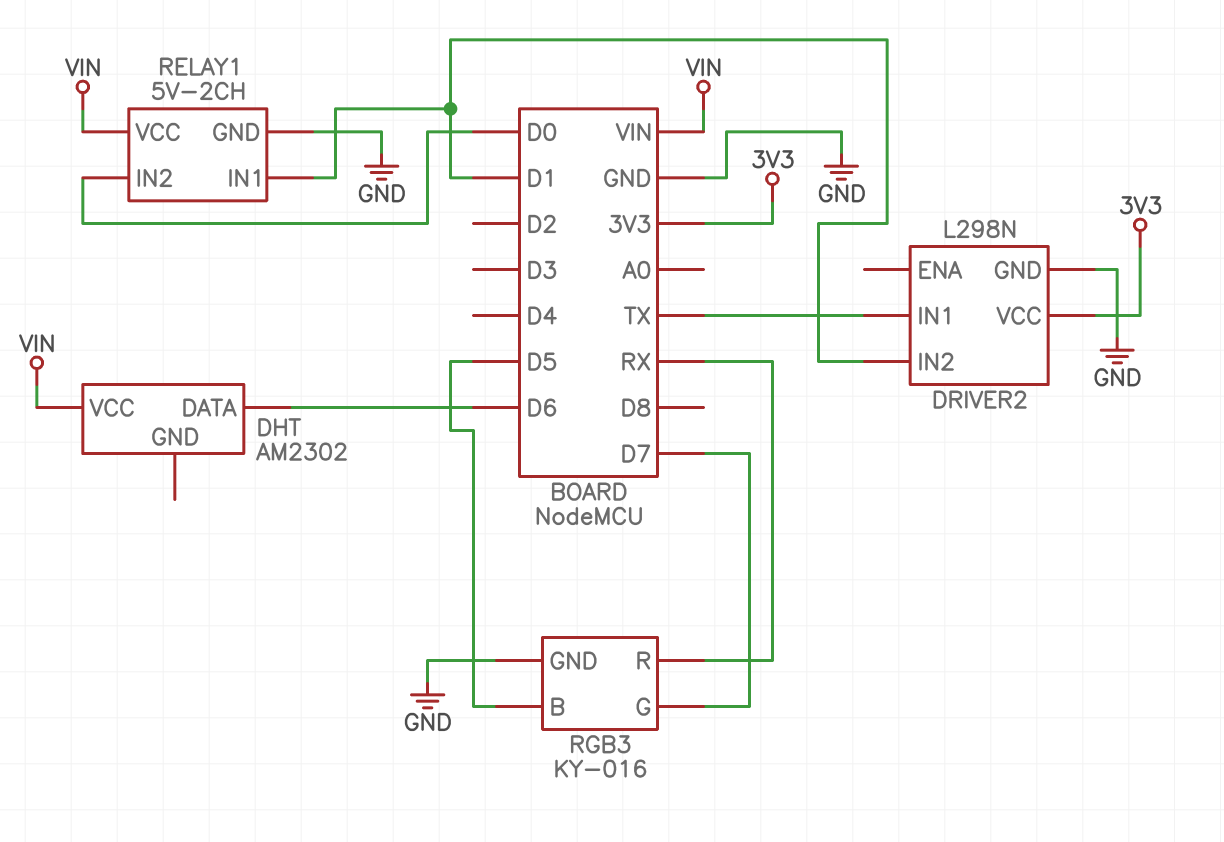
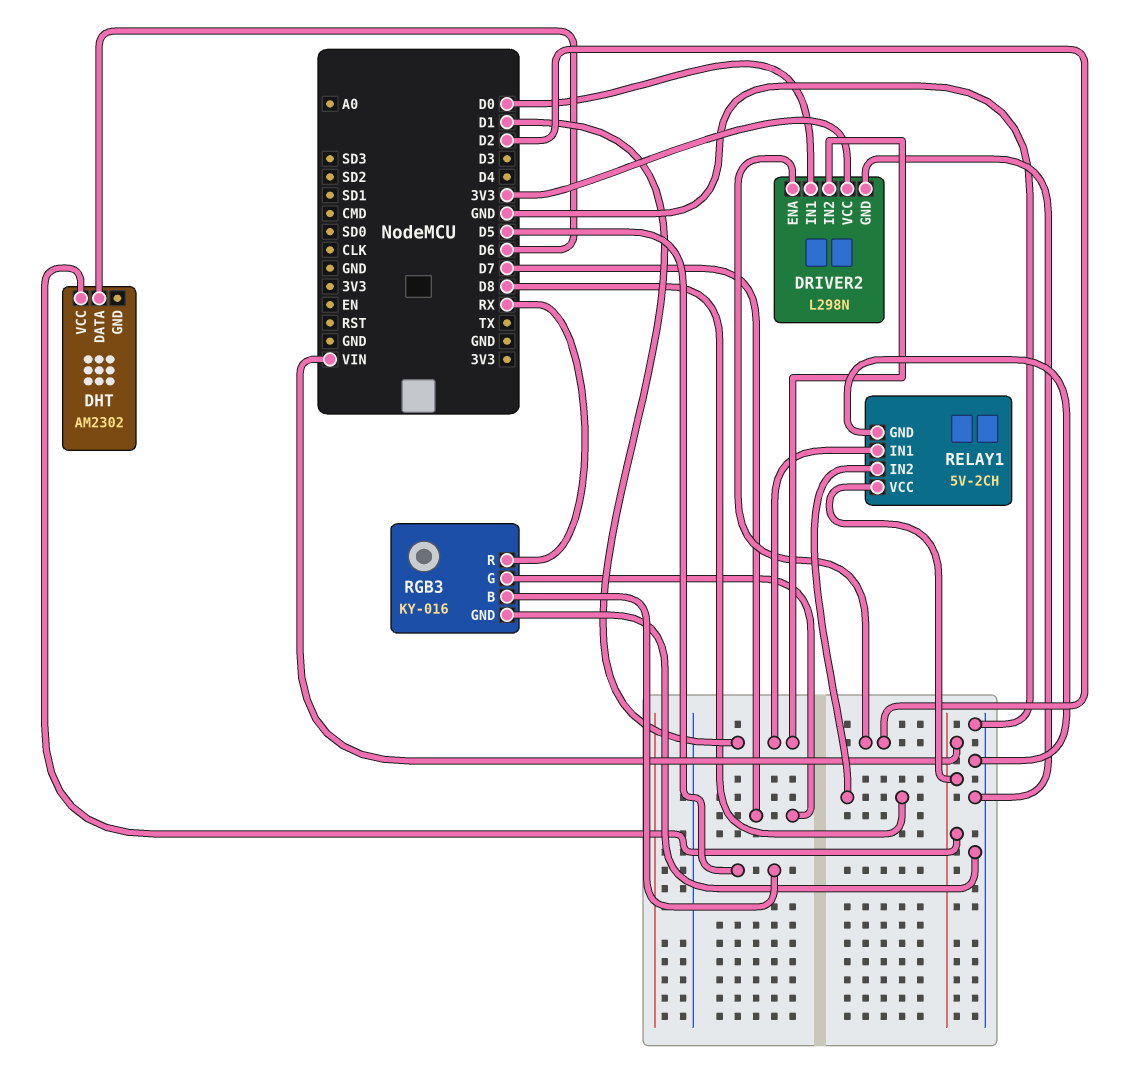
DRIVER2 pin ENA: none -> D2
DRIVER2 pin IN1: TX -> D0
RELAY1 pin IN2: D0 -> D8

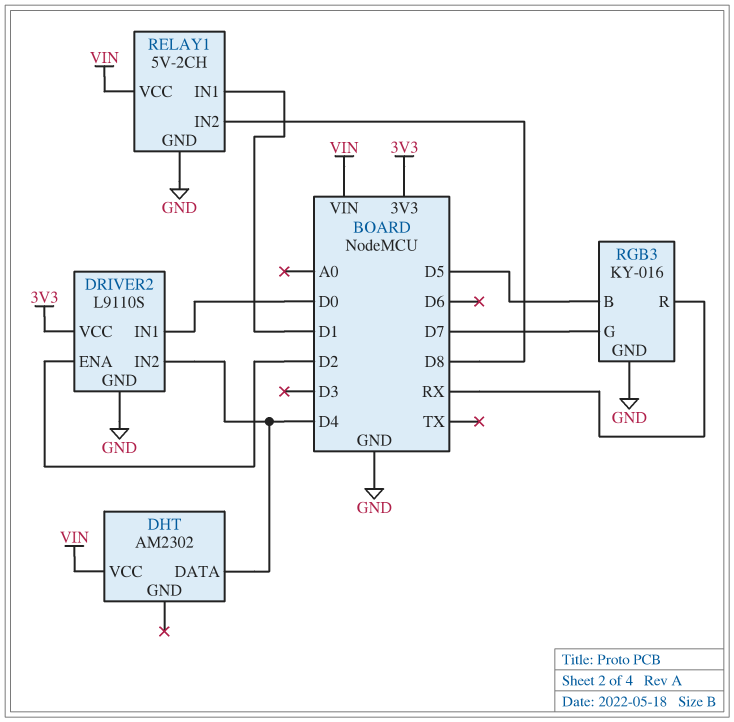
DHT pin DATA: D6 -> D4
DRIVER2: L298N -> L9110S
DRIVER2 pin IN2: D1 -> D4

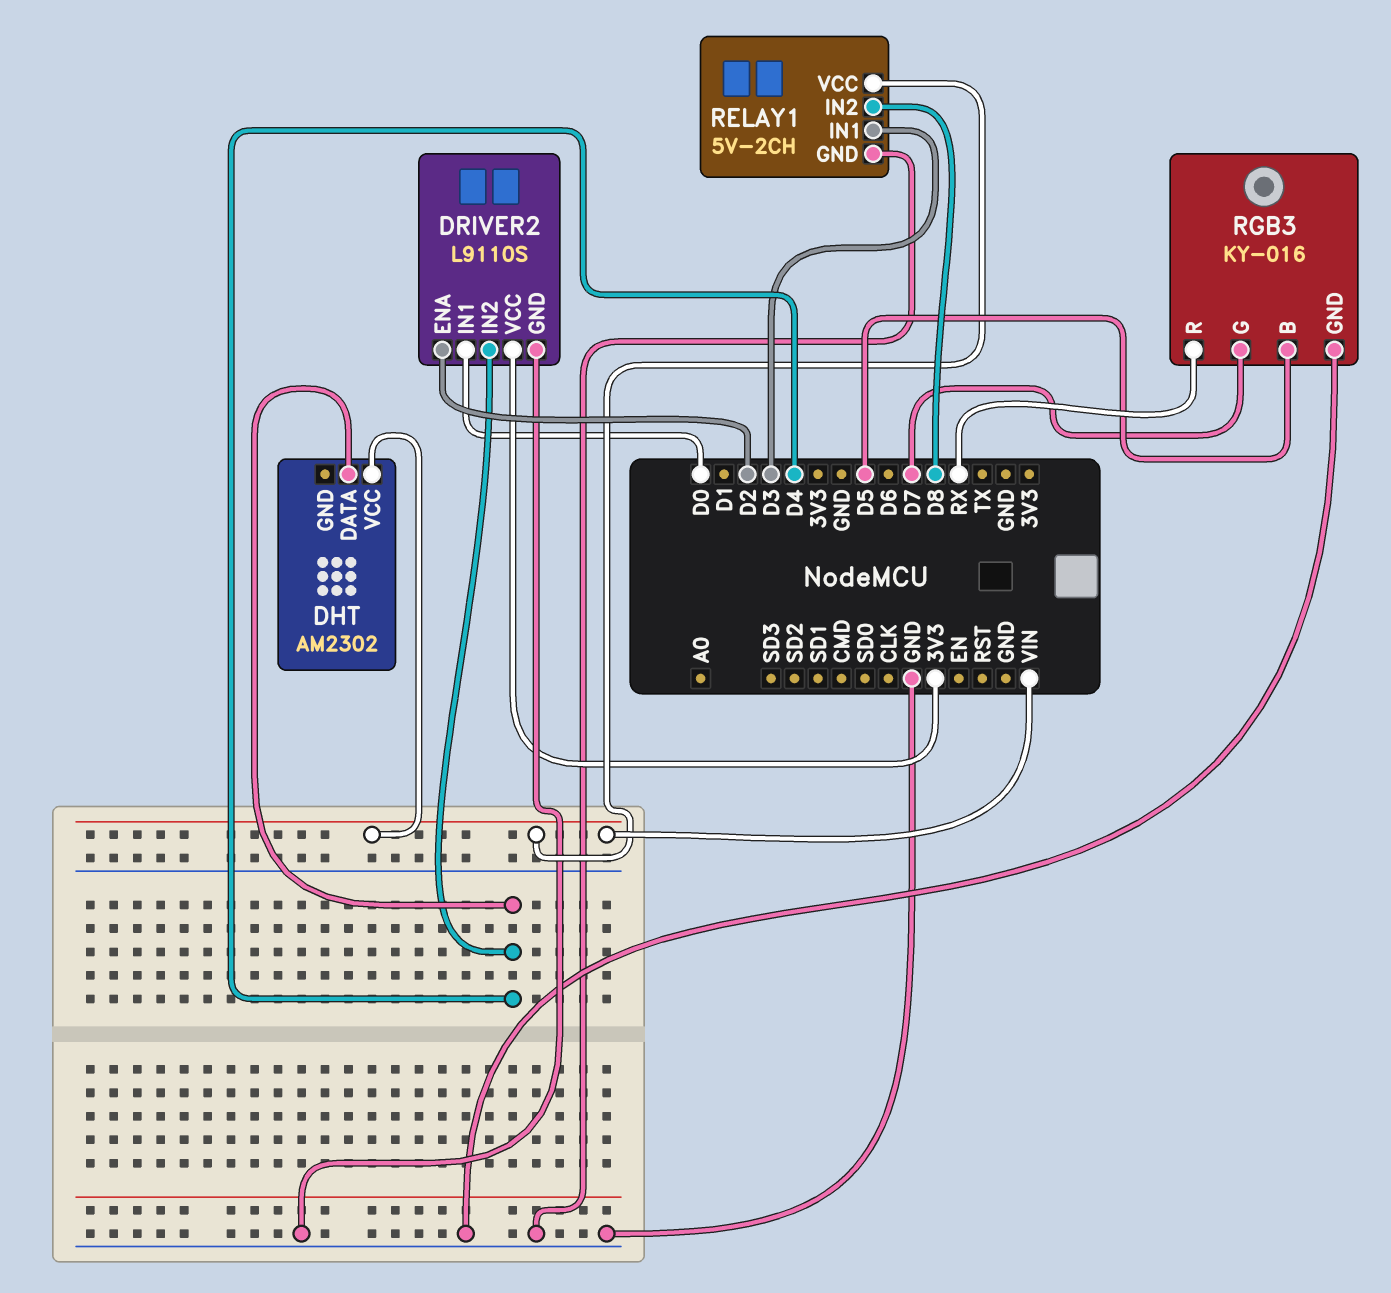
RELAY1 pin IN1: D1 -> D3

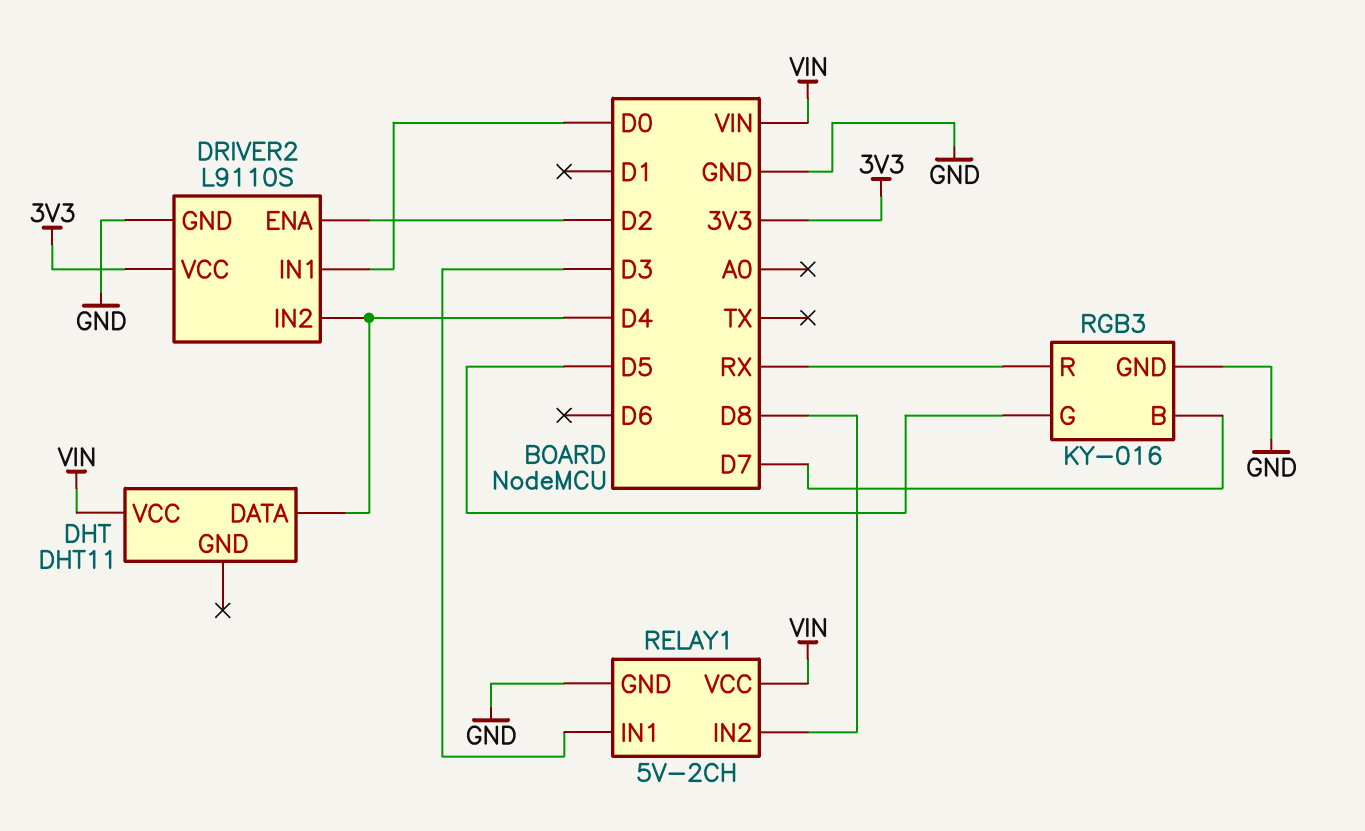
DHT: AM2302 -> DHT11
RGB3 pin B: D5 -> D7
RGB3 pin G: D7 -> D5

